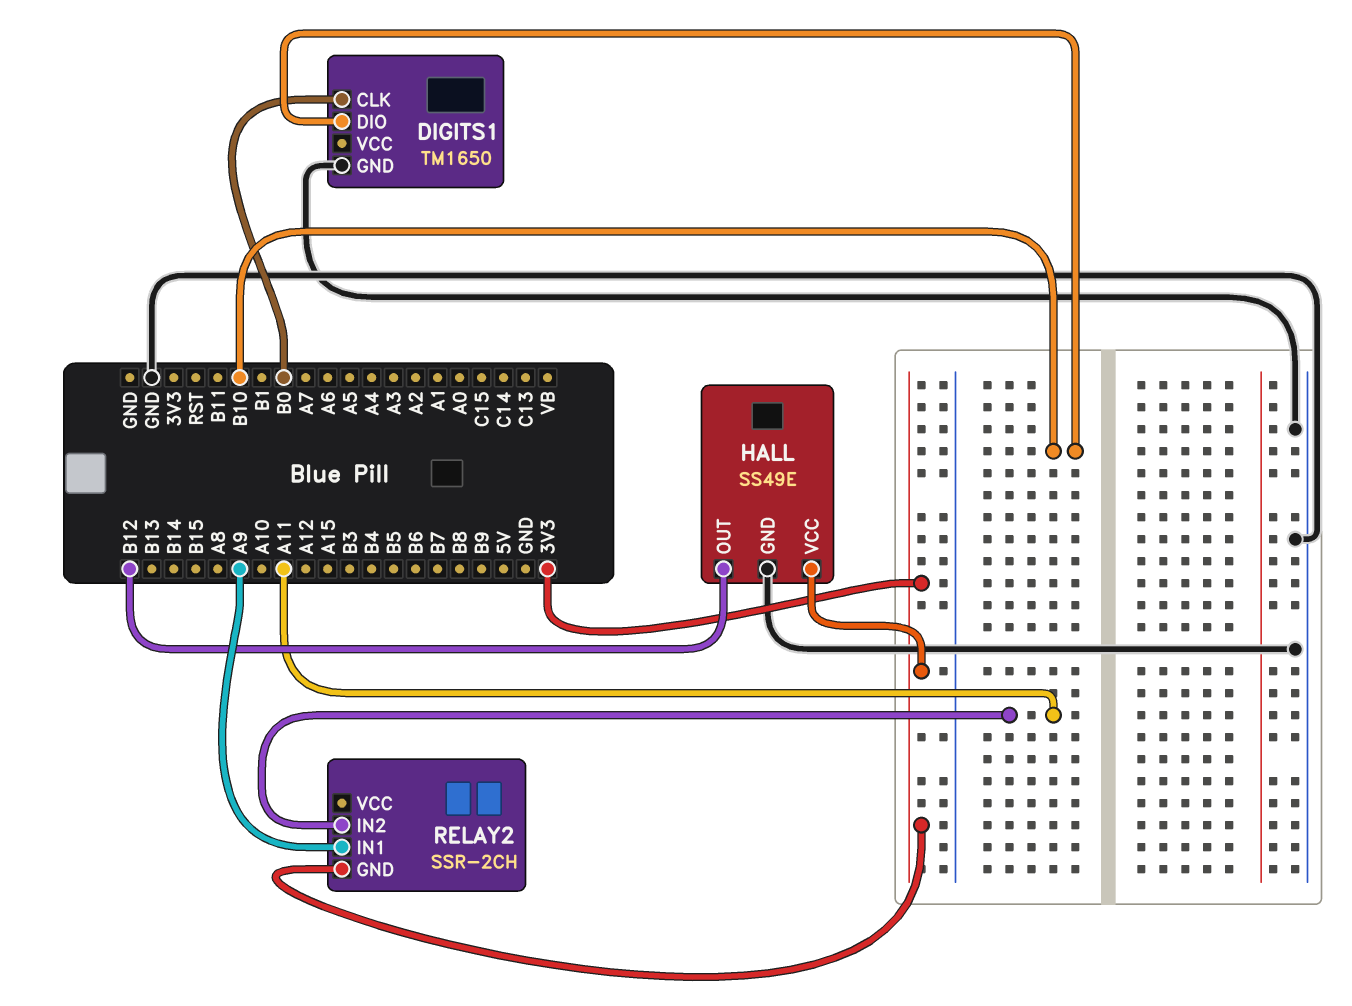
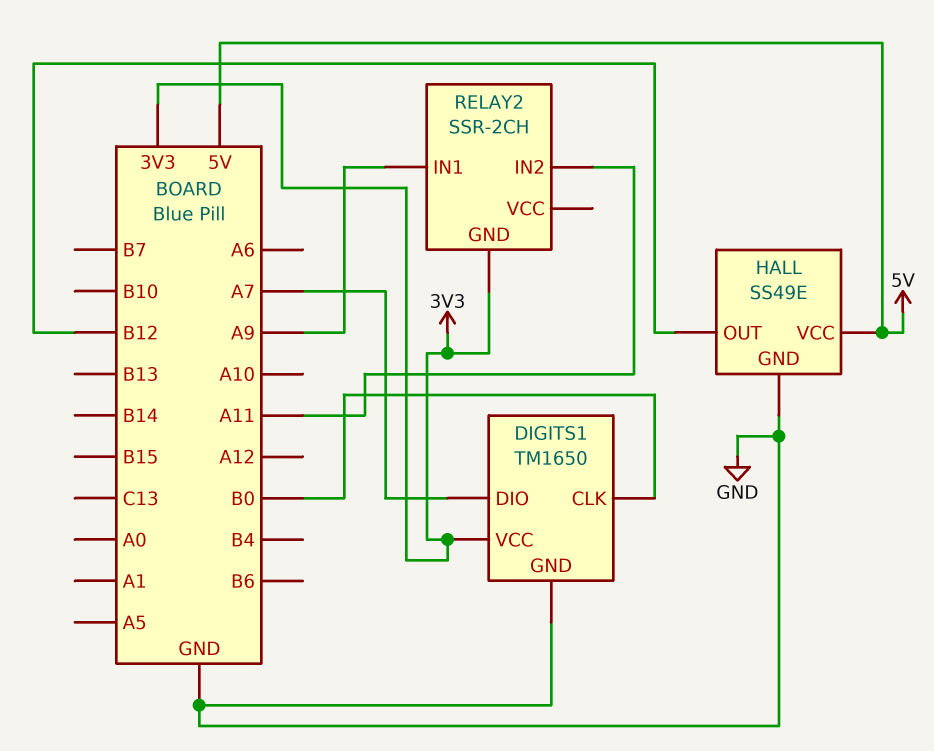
DIGITS1 pin DIO: B10 -> A7
DIGITS1 pin VCC: none -> 3V3
HALL pin VCC: 3V3 -> 5V

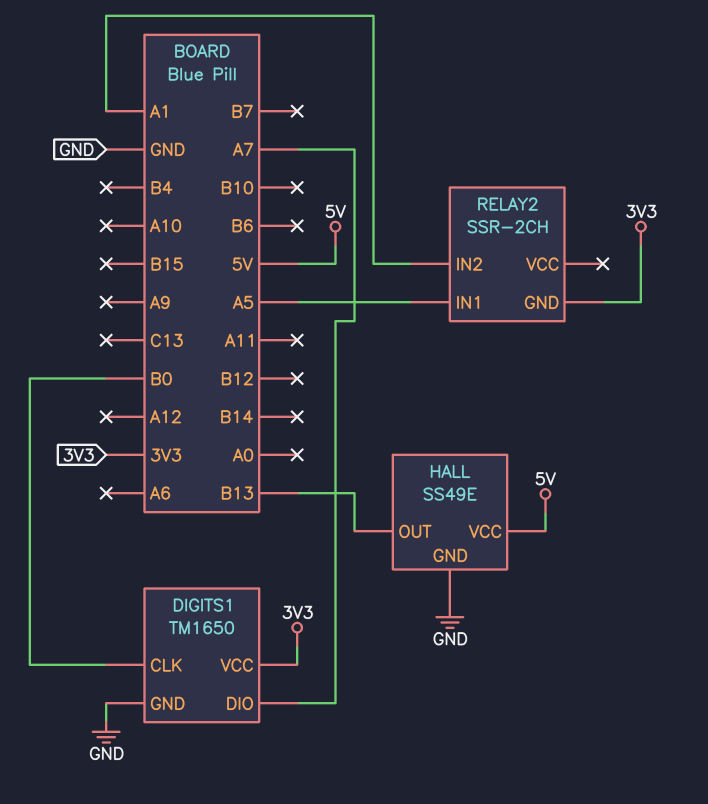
HALL pin OUT: B12 -> B13
RELAY2 pin IN1: A9 -> A5
RELAY2 pin IN2: A11 -> A1

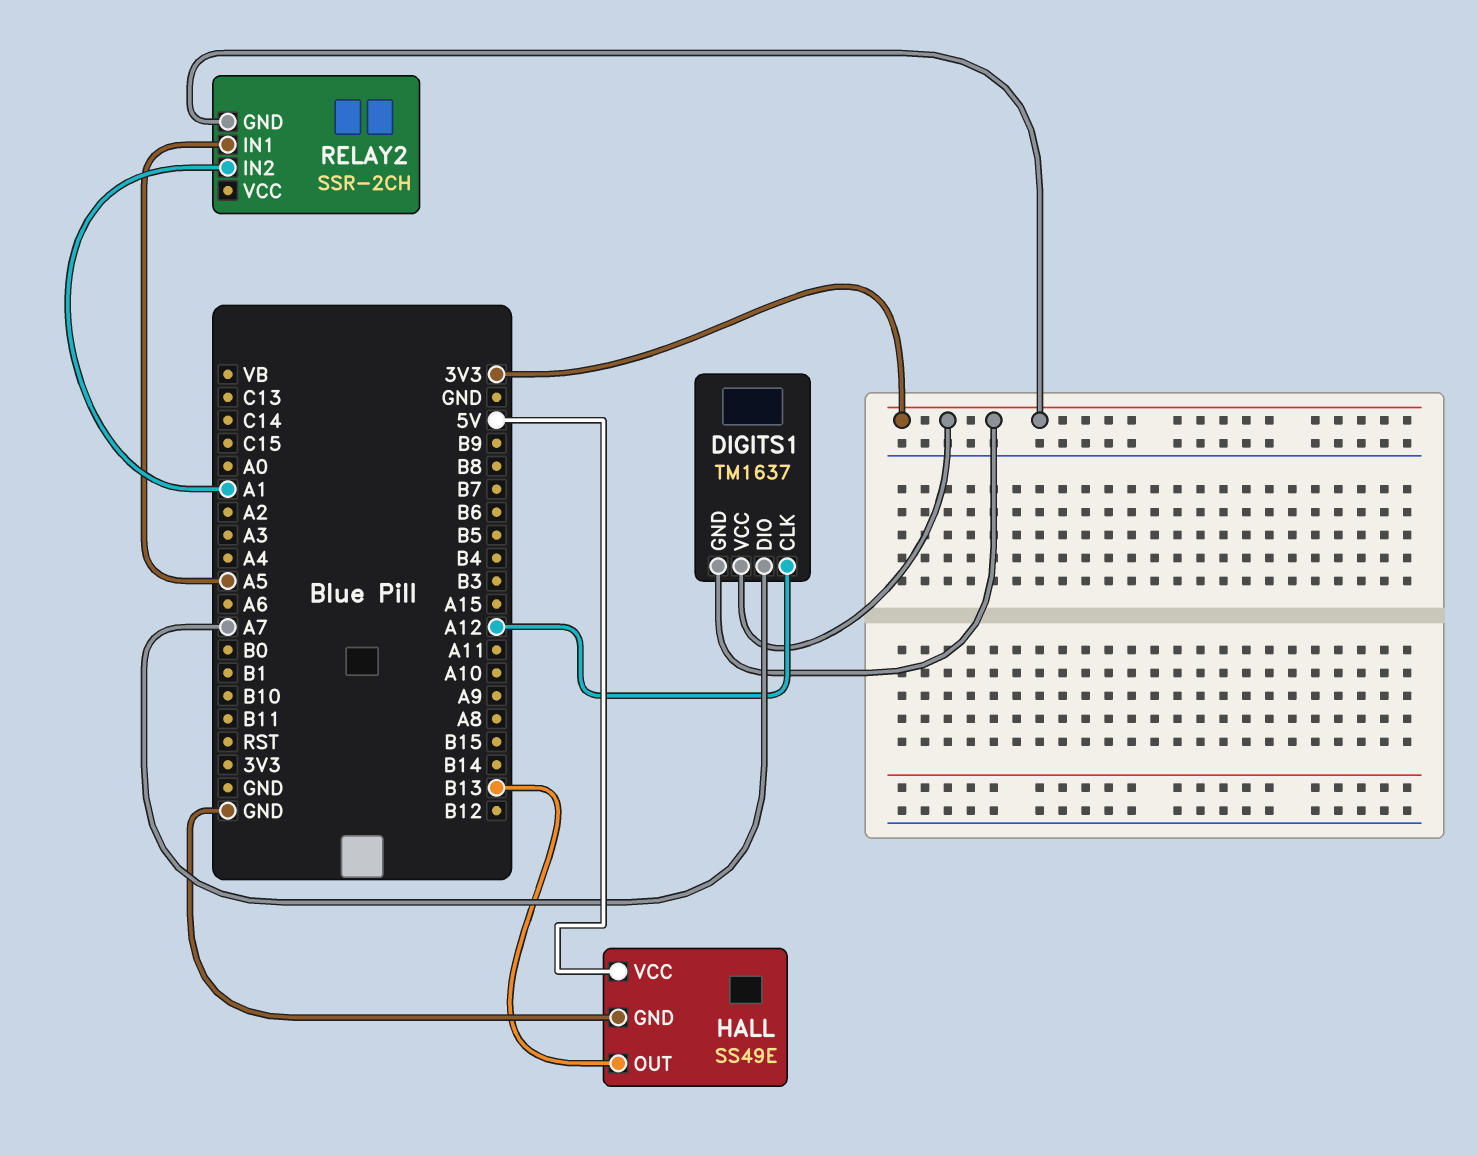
DIGITS1: TM1650 -> TM1637
DIGITS1 pin CLK: B0 -> A12
DIGITS1 pin GND: GND -> 3V3

